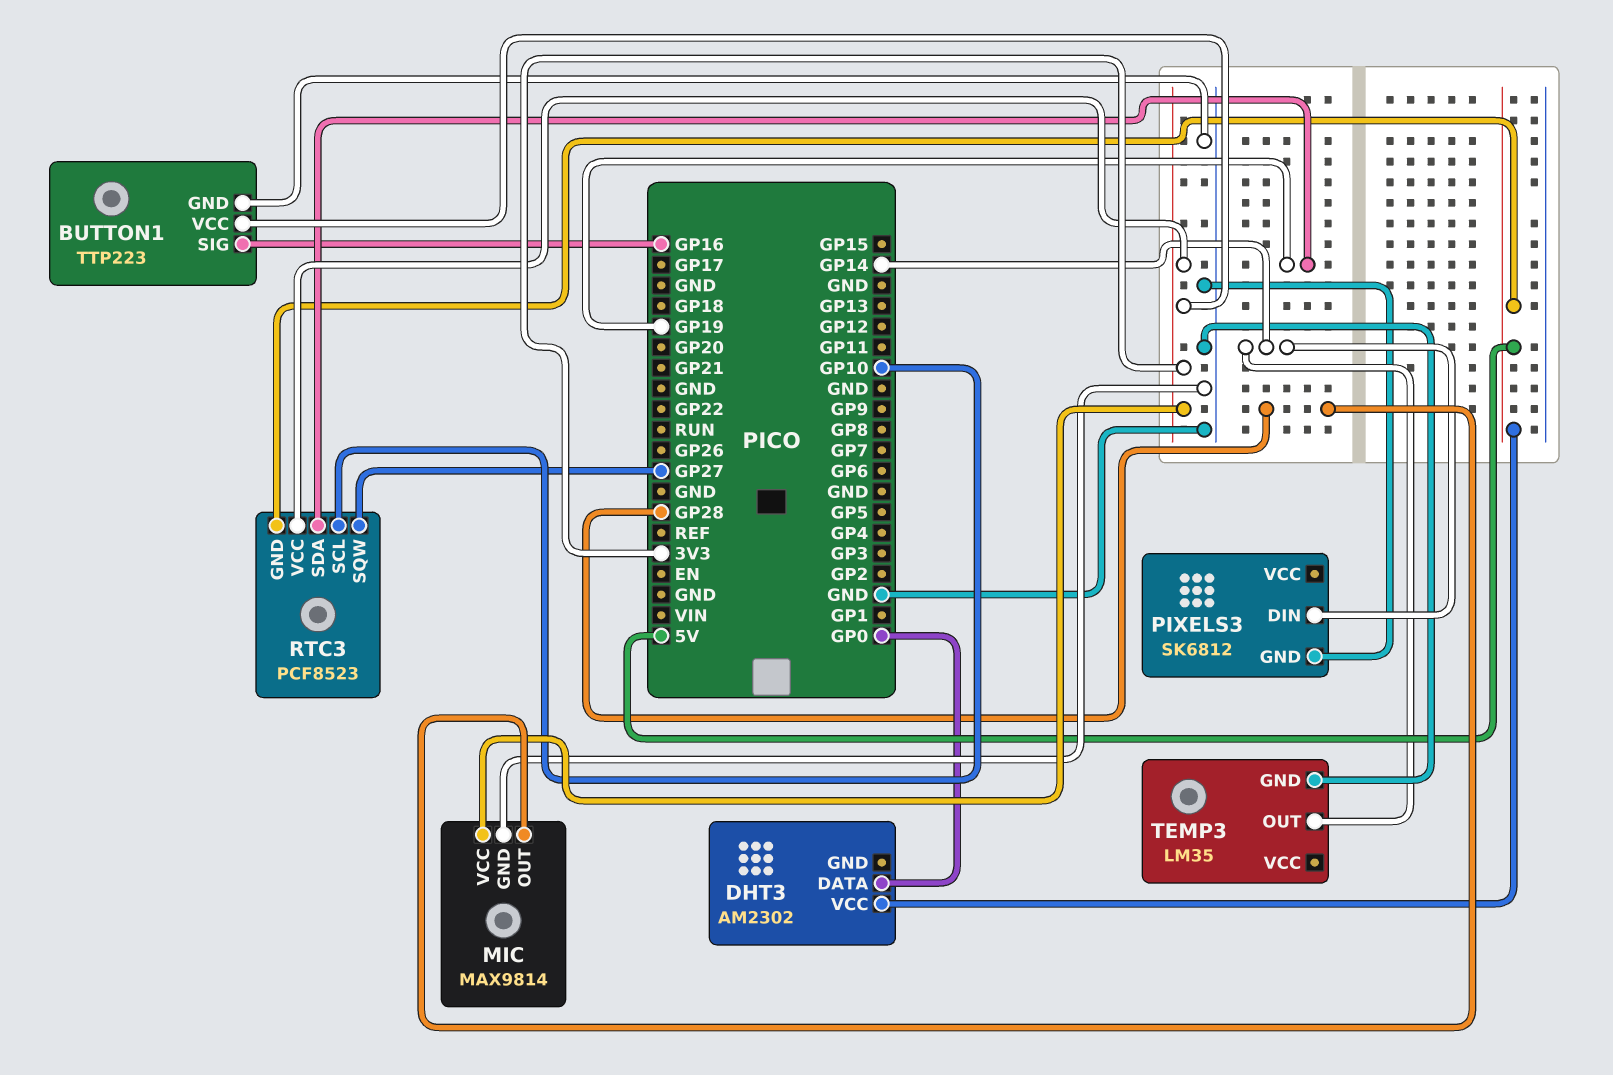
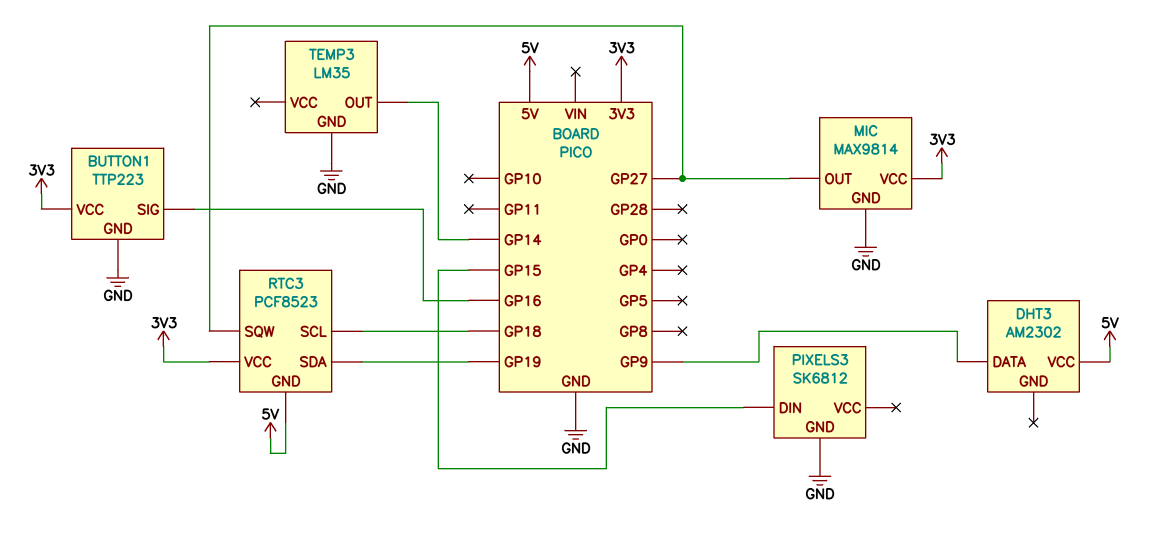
DHT3 pin DATA: GP0 -> GP9
MIC pin OUT: GP28 -> GP27
PIXELS3 pin DIN: GP14 -> GP15
RTC3 pin SCL: GP10 -> GP18

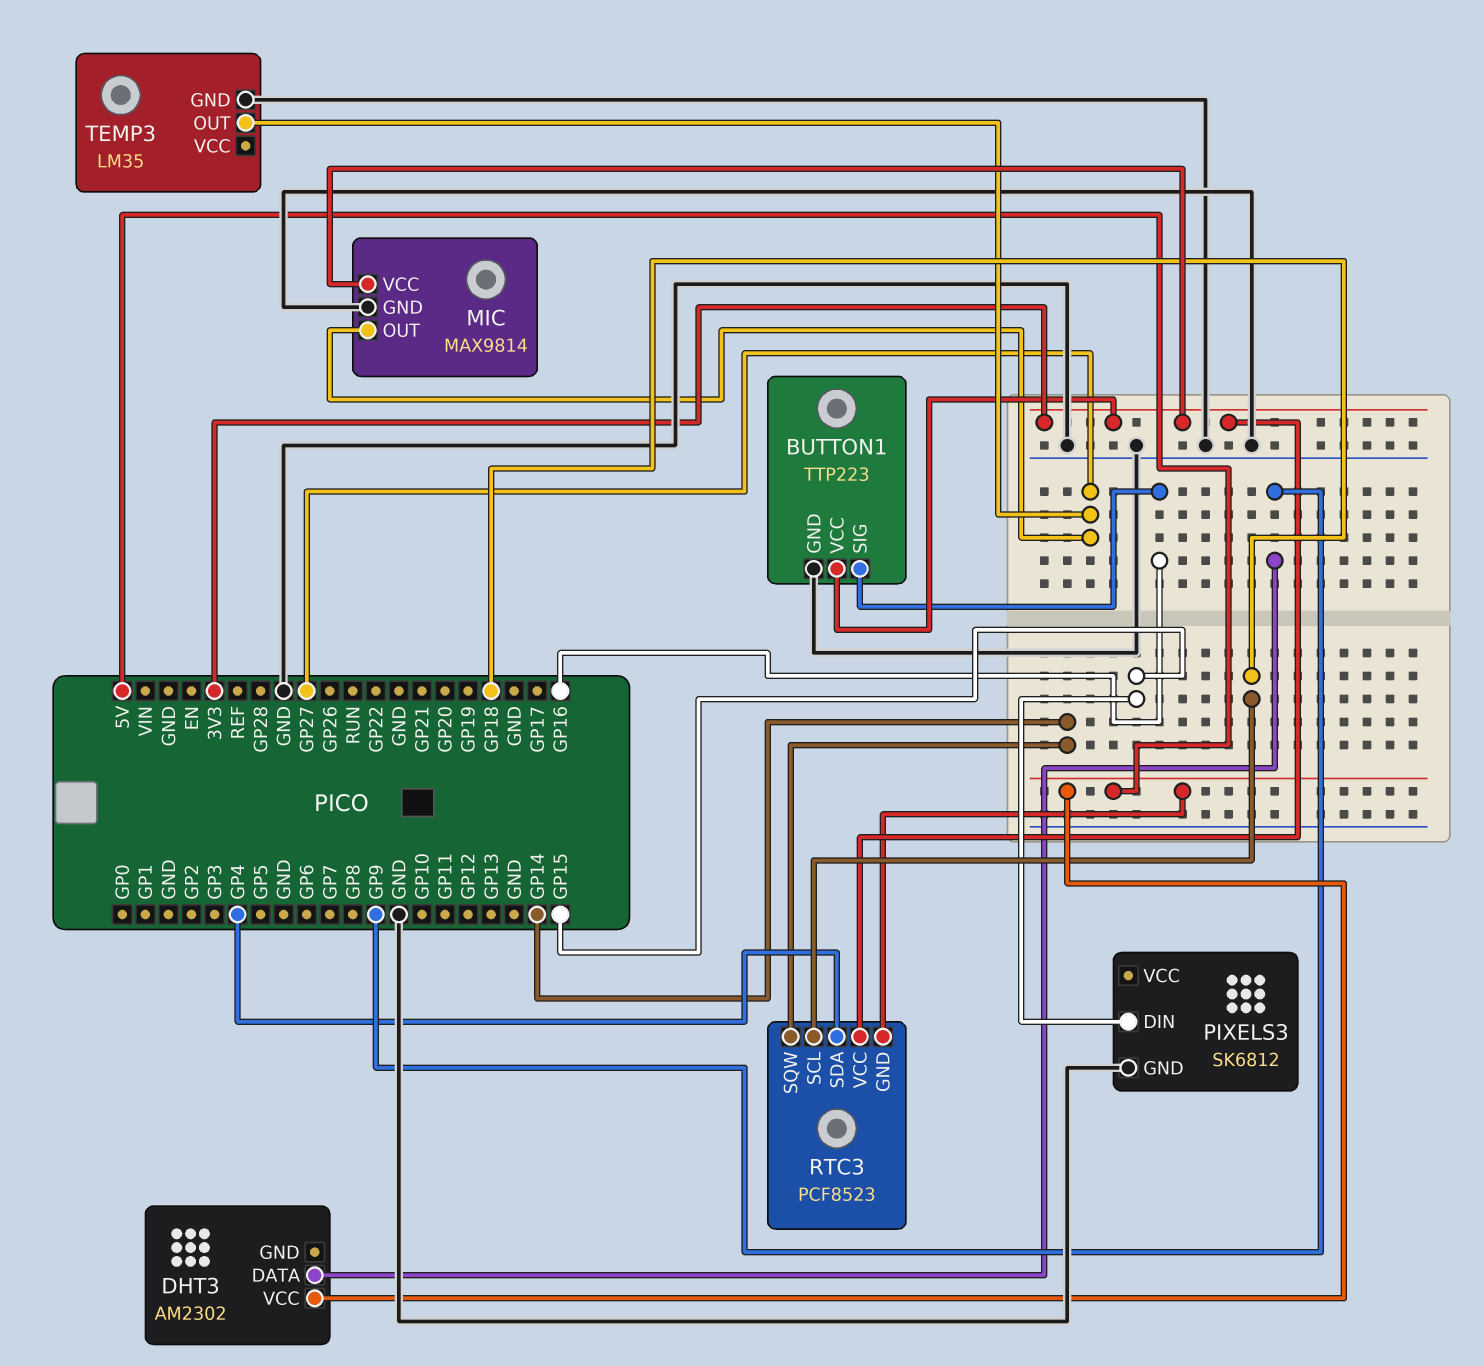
RTC3 pin SDA: GP19 -> GP4
RTC3 pin SQW: GP27 -> GP14
TEMP3 pin OUT: GP14 -> GP27

